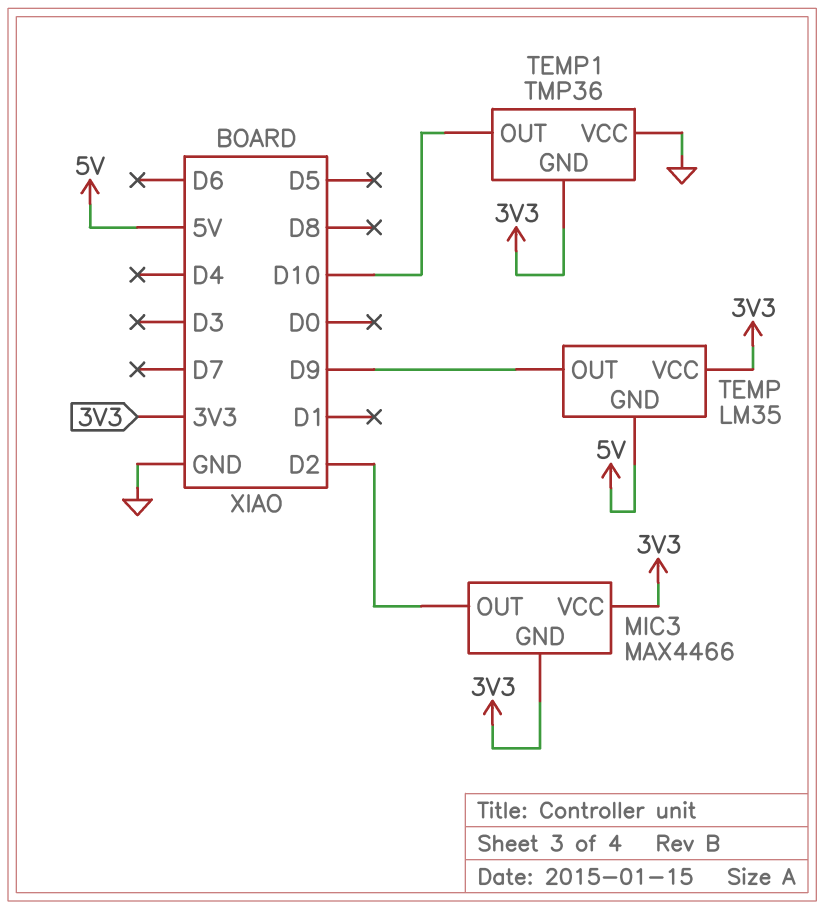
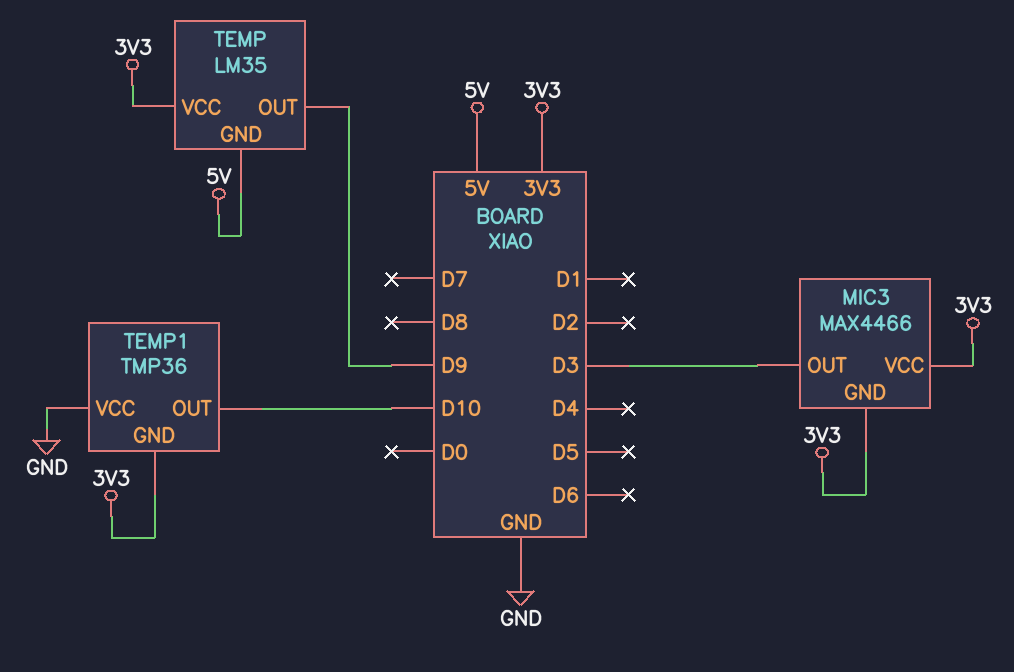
MIC3 pin OUT: D2 -> D3

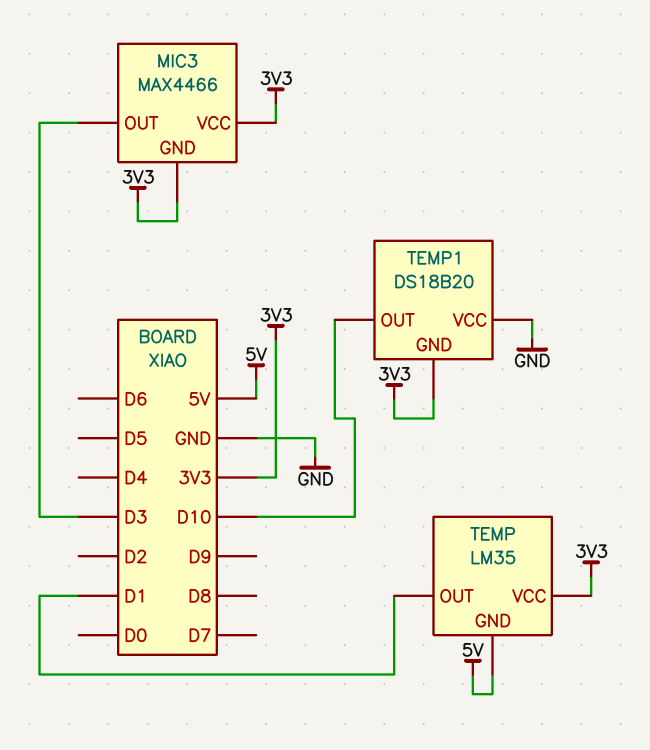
TEMP pin OUT: D9 -> D1
TEMP1: TMP36 -> DS18B20

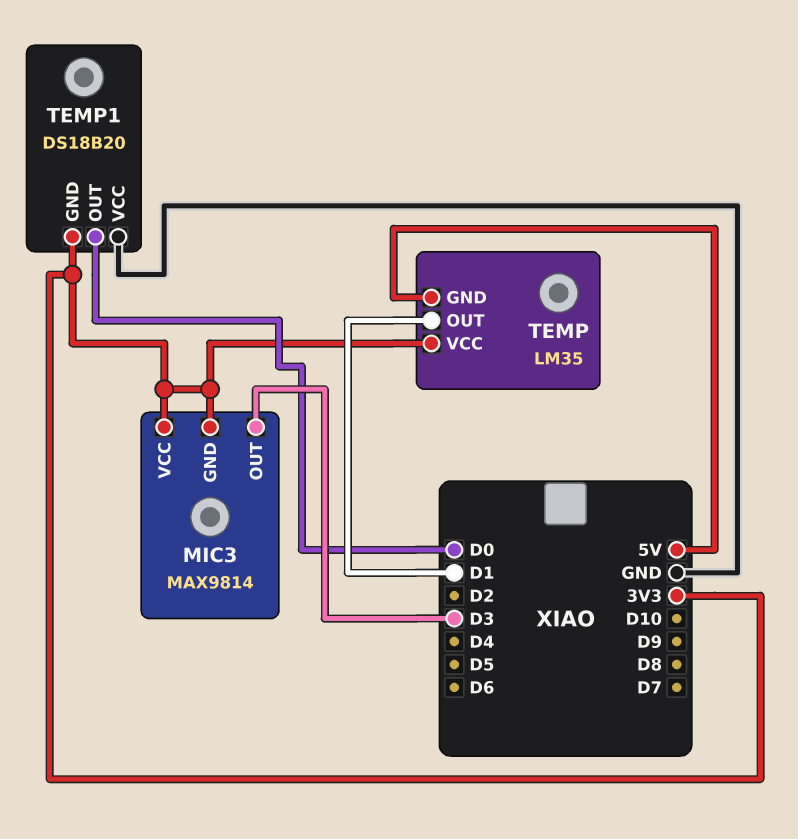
MIC3: MAX4466 -> MAX9814
TEMP1 pin OUT: D10 -> D0

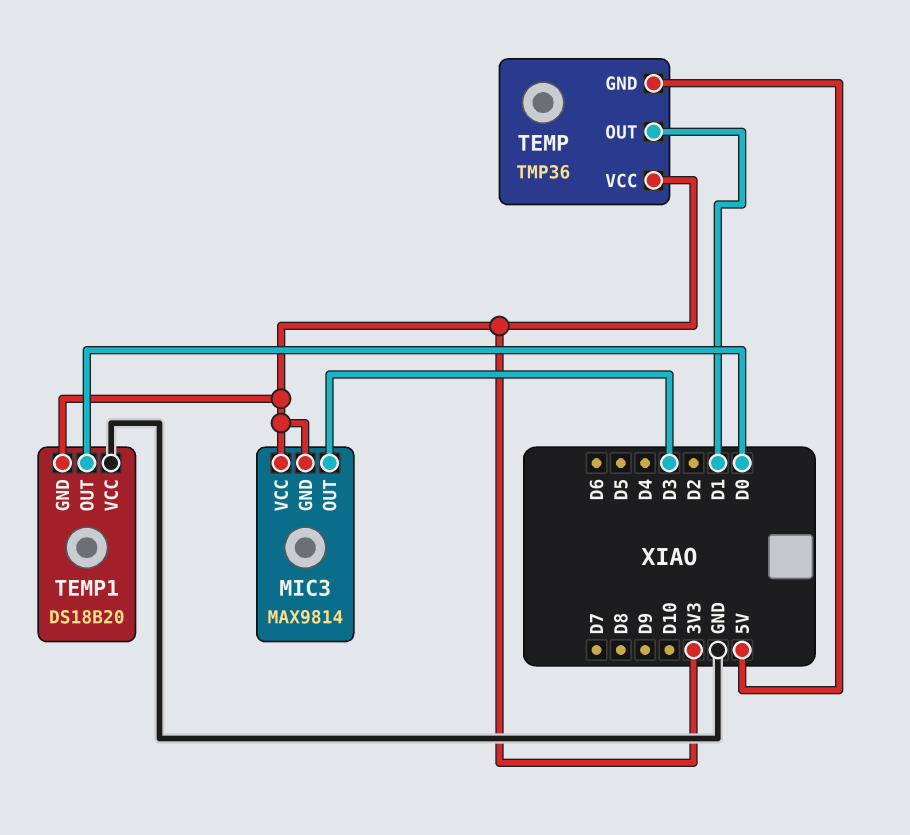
TEMP: LM35 -> TMP36

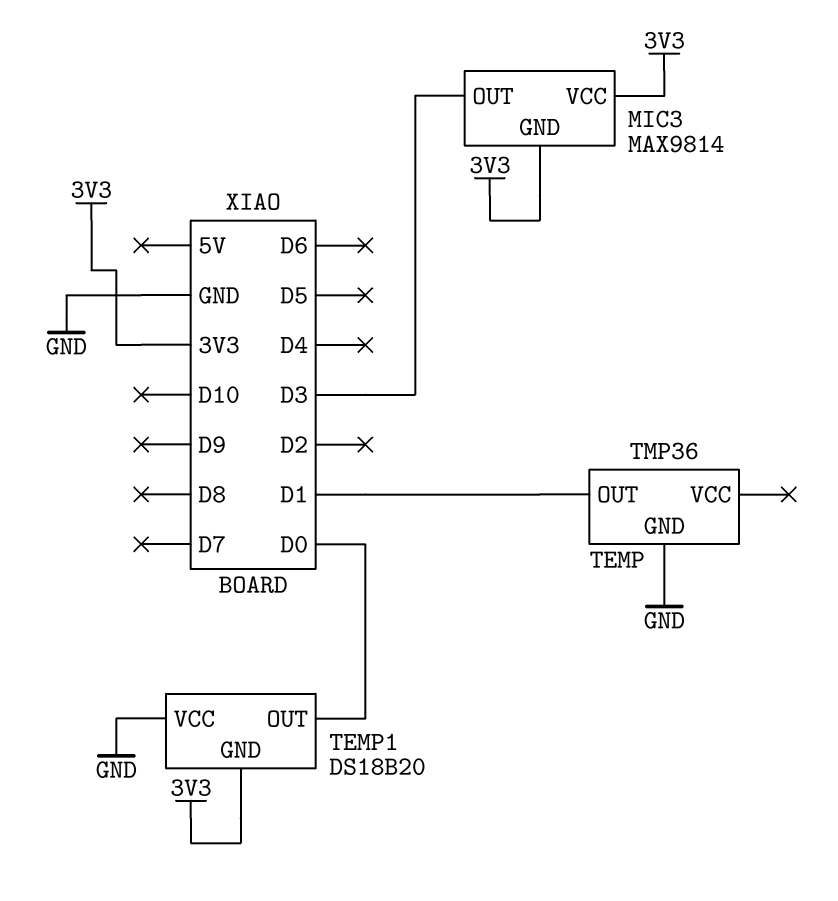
TEMP pin GND: 5V -> GND
TEMP pin VCC: 3V3 -> none

